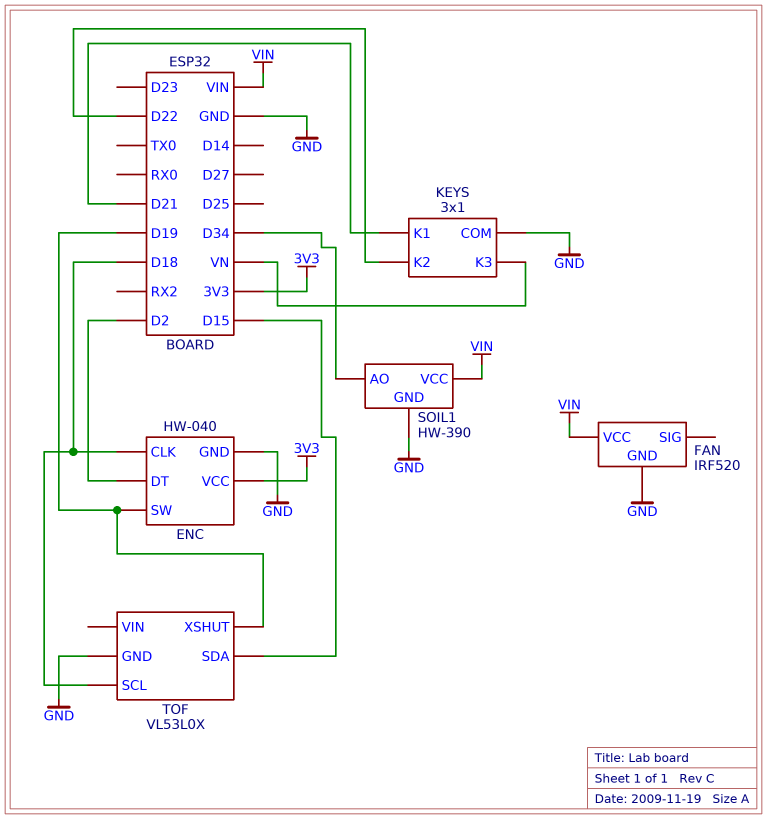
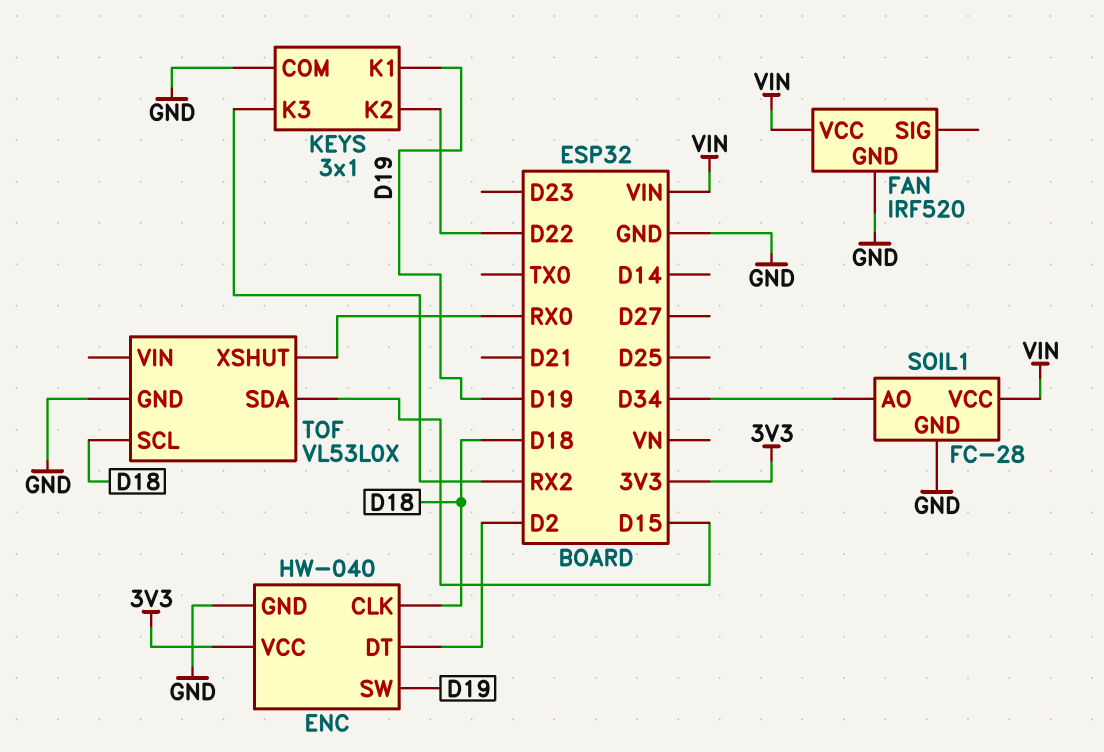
KEYS pin K1: D21 -> D19
KEYS pin K3: VN -> RX2
SOIL1: HW-390 -> FC-28
TOF pin XSHUT: D19 -> RX0

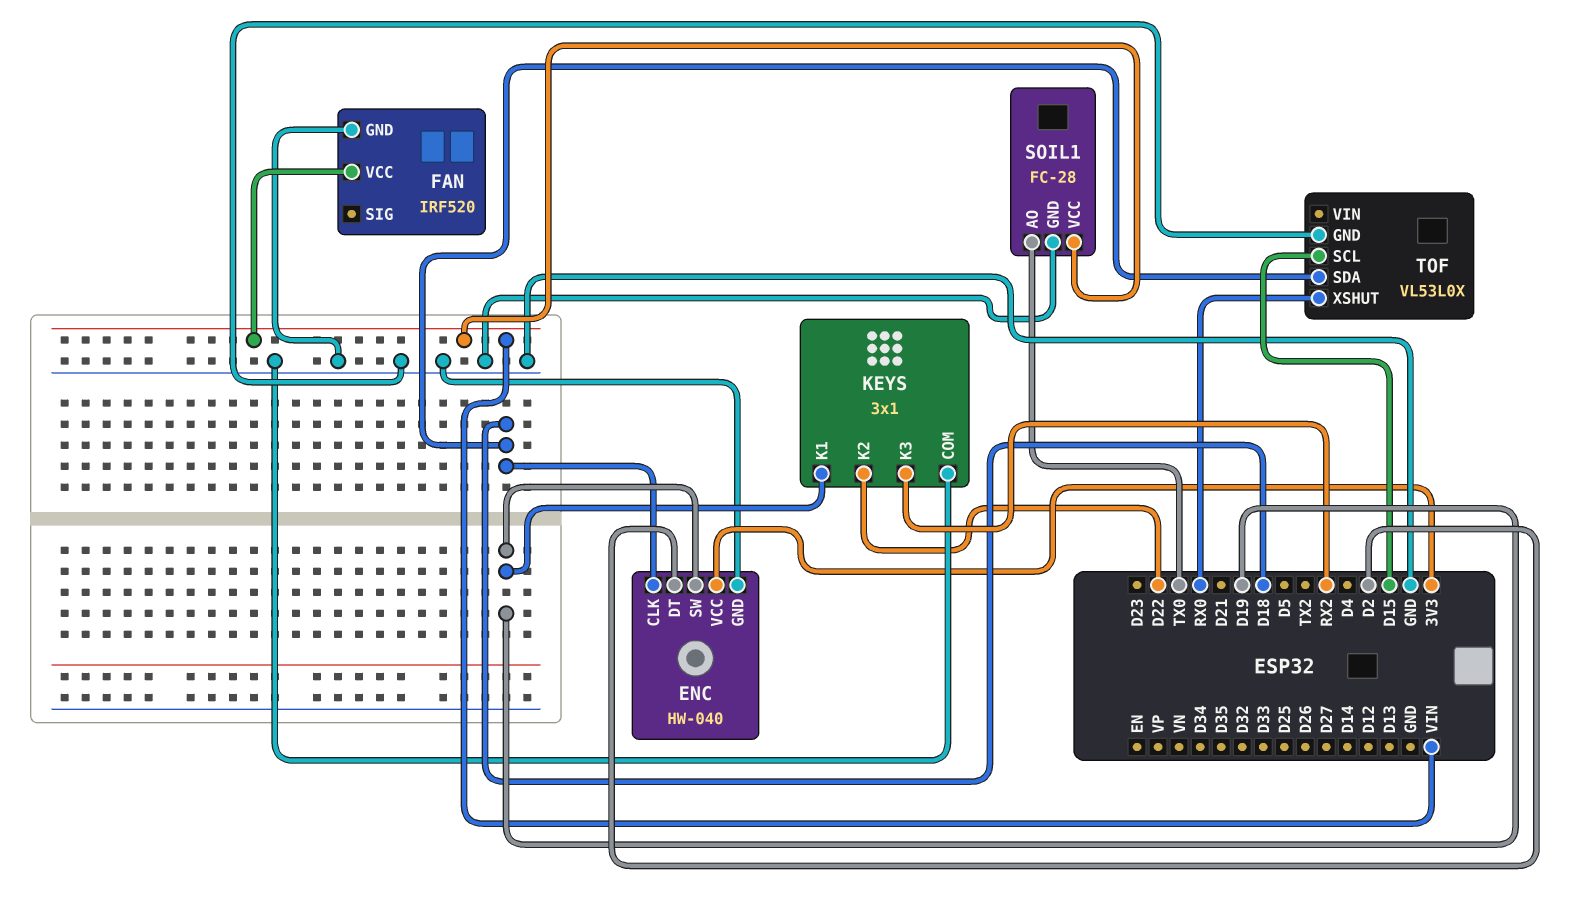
SOIL1 pin AO: D34 -> TX0
TOF pin SCL: D18 -> D15
TOF pin SDA: D15 -> D18

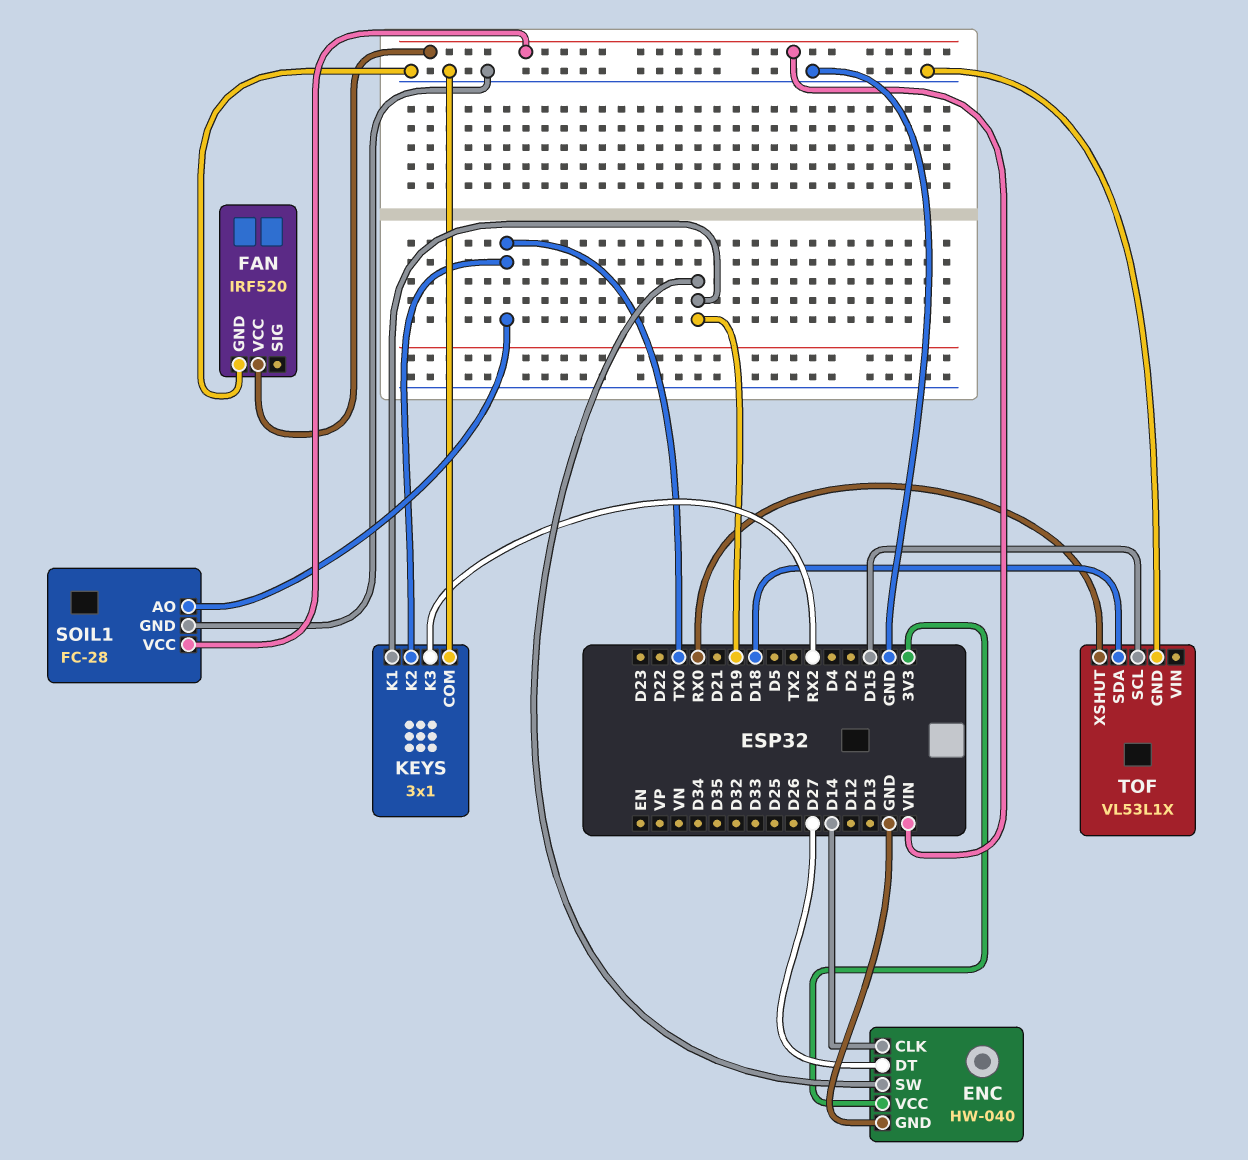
ENC pin CLK: D18 -> D14
ENC pin DT: D2 -> D27
KEYS pin K2: D22 -> TX0
TOF: VL53L0X -> VL53L1X

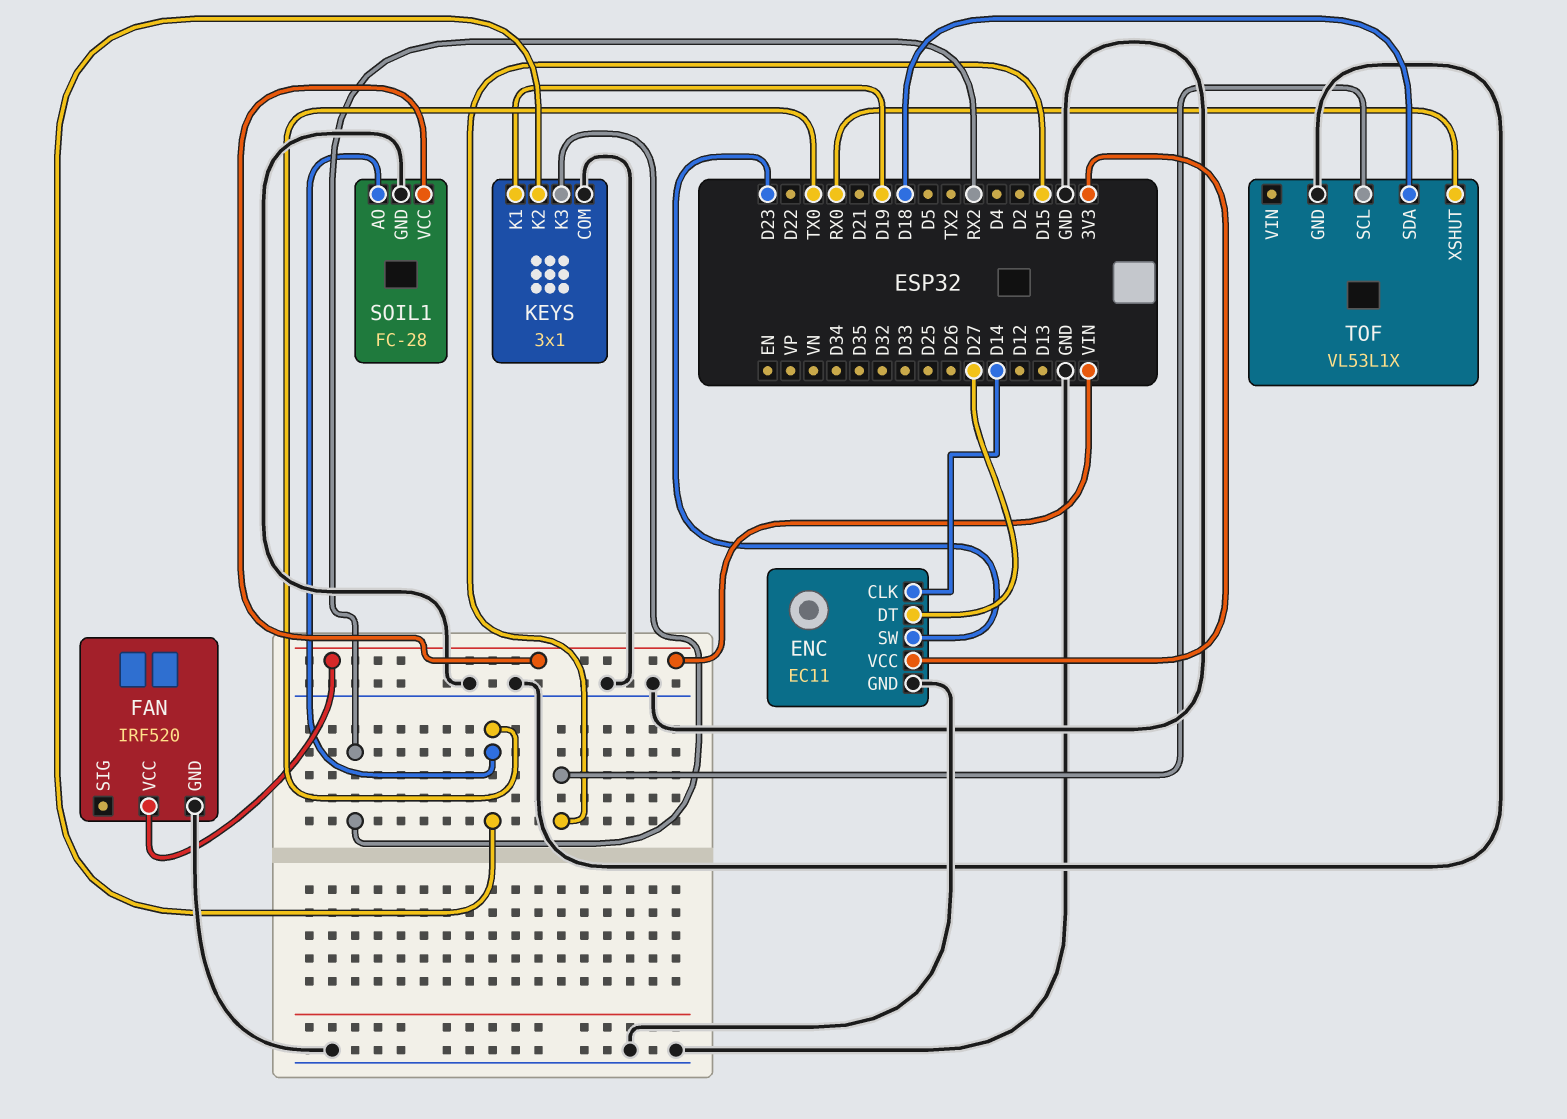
ENC: HW-040 -> EC11
ENC pin SW: D19 -> D23

